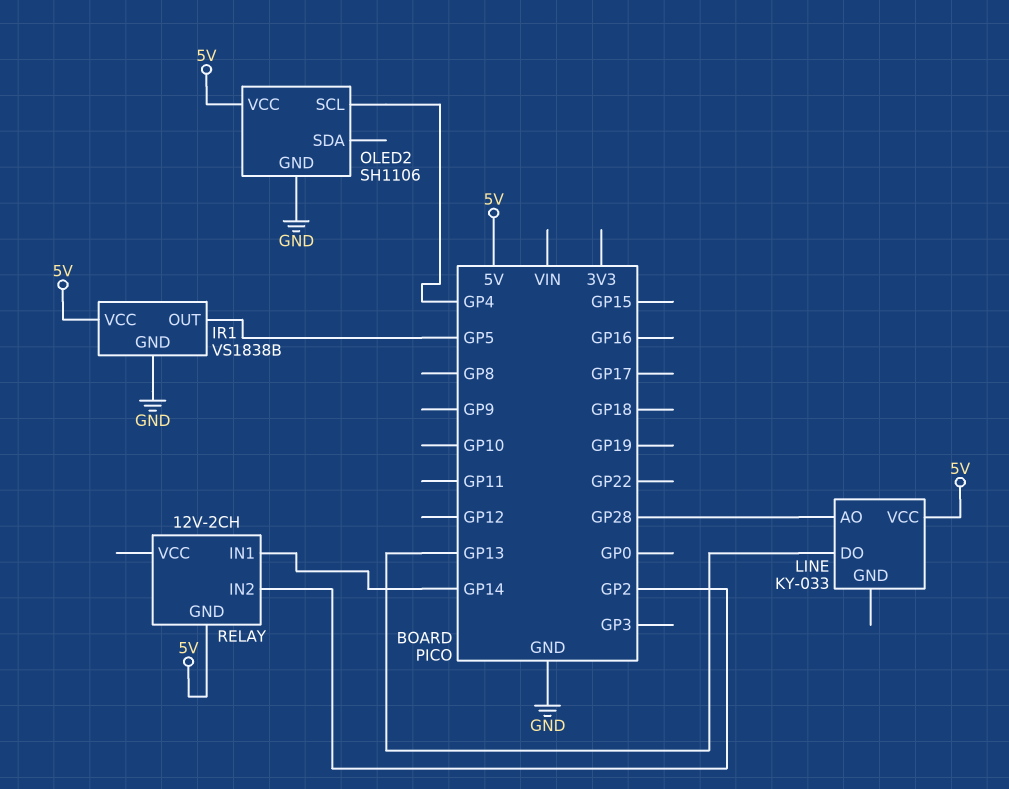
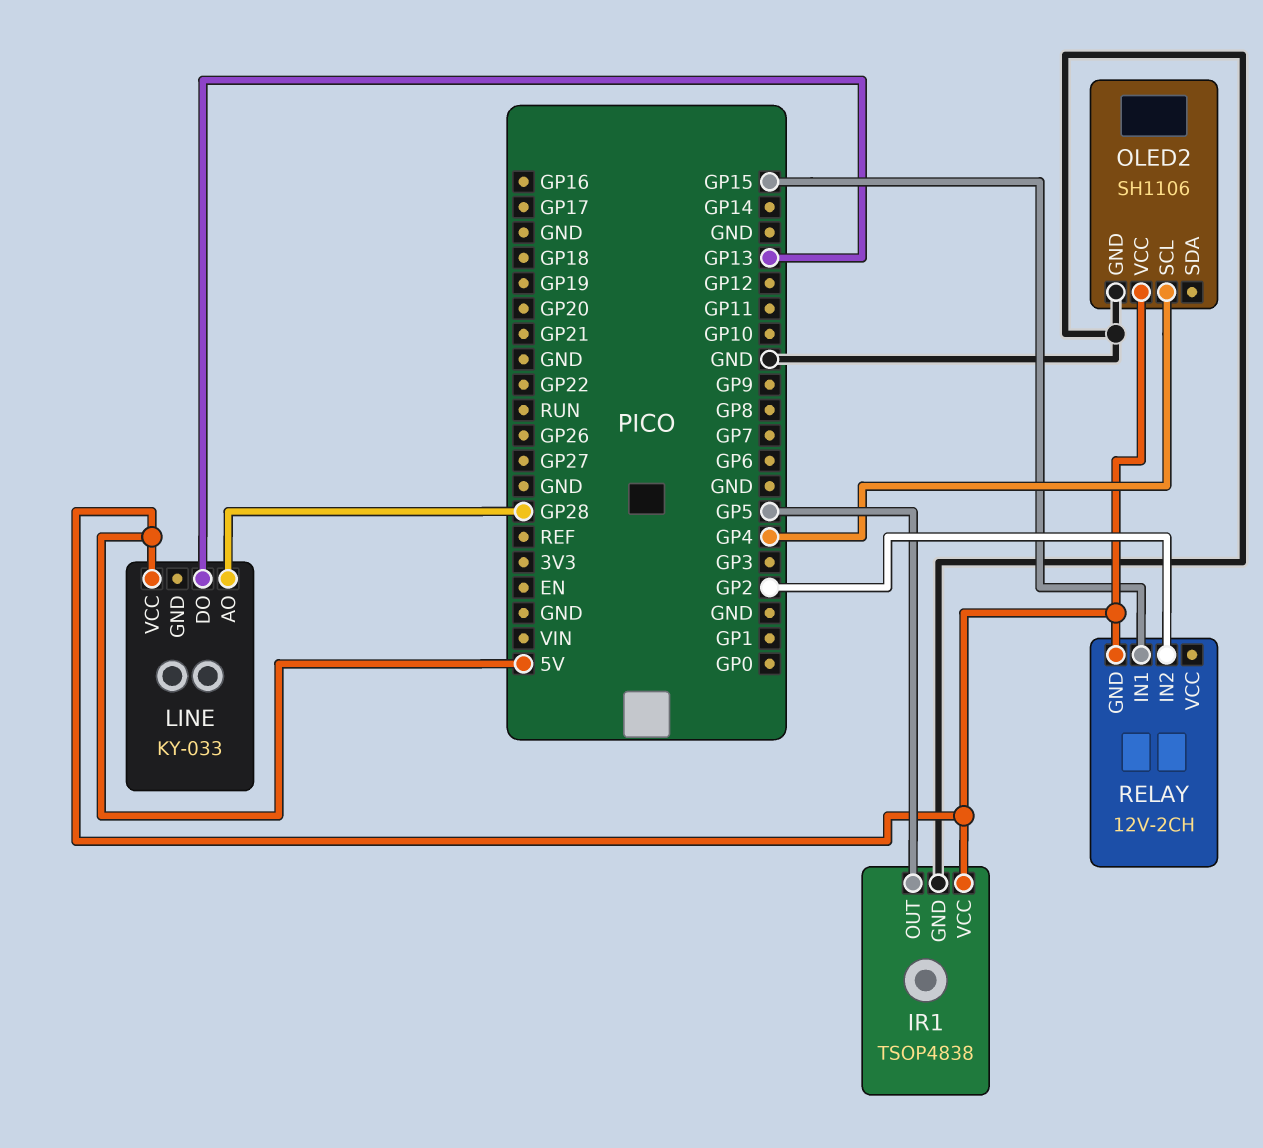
IR1: VS1838B -> TSOP4838
RELAY pin IN1: GP14 -> GP15

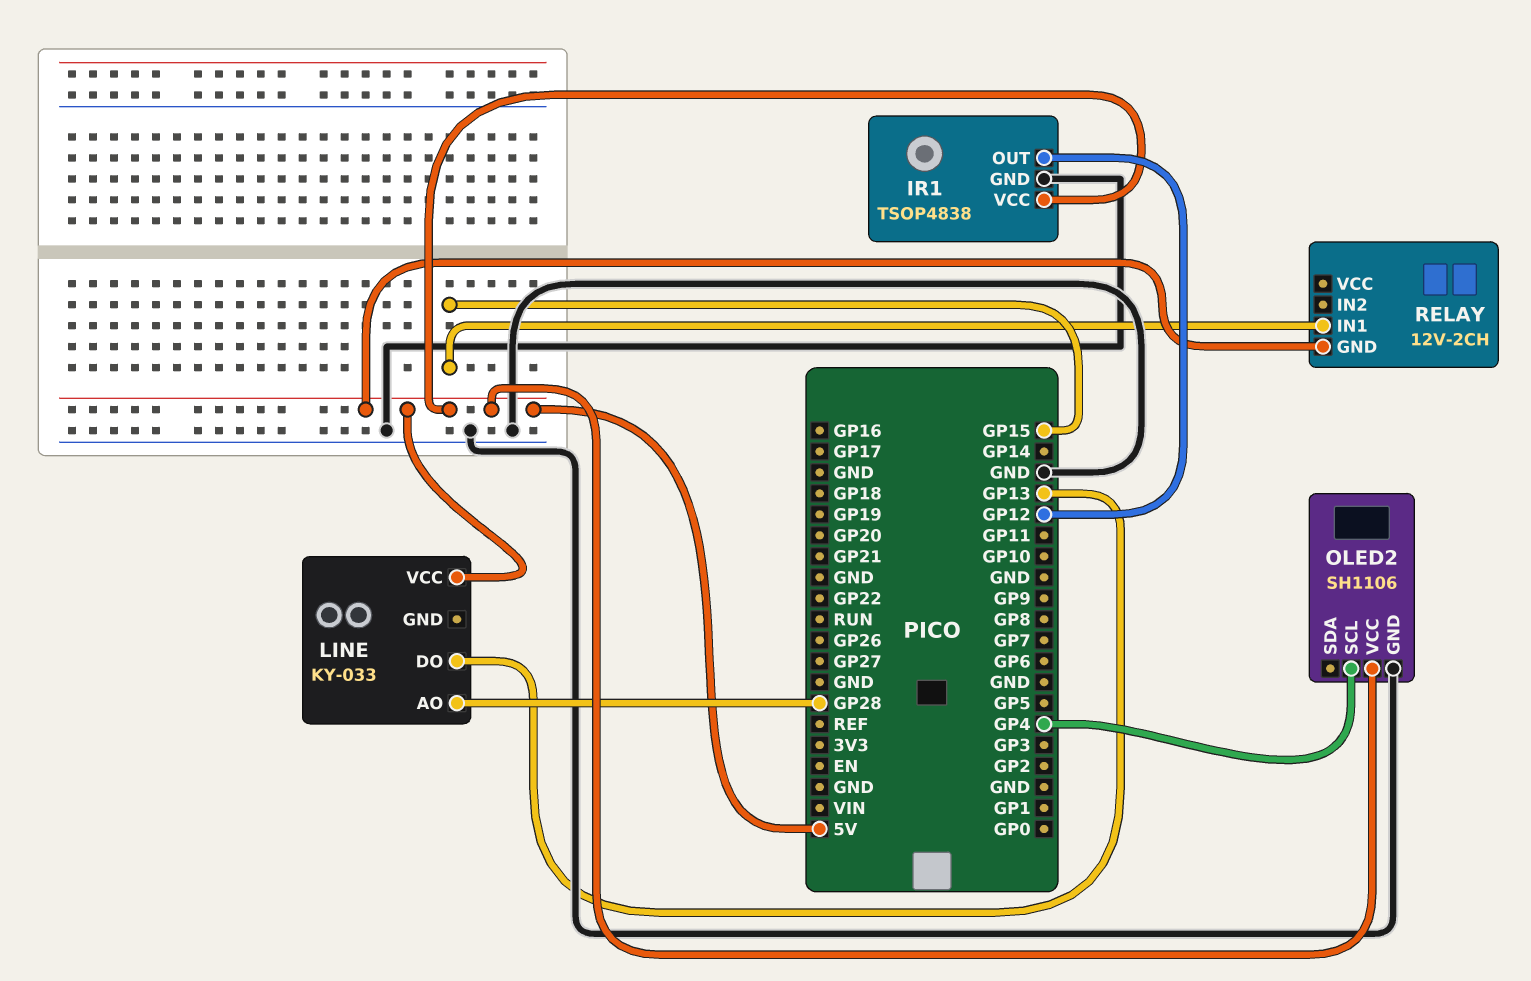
IR1 pin OUT: GP5 -> GP12
RELAY pin IN2: GP2 -> none

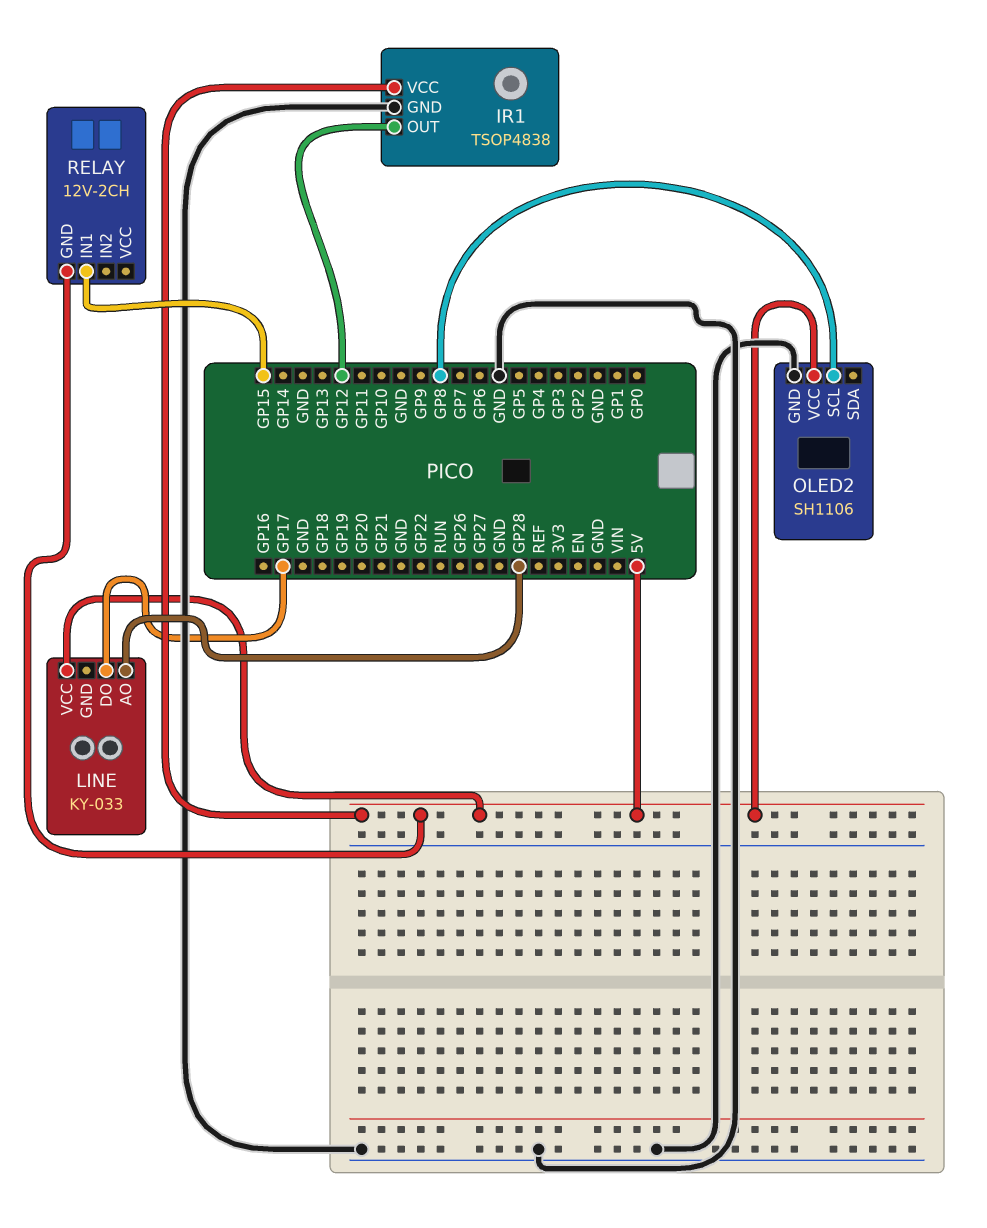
LINE pin DO: GP13 -> GP17
OLED2 pin SCL: GP4 -> GP8

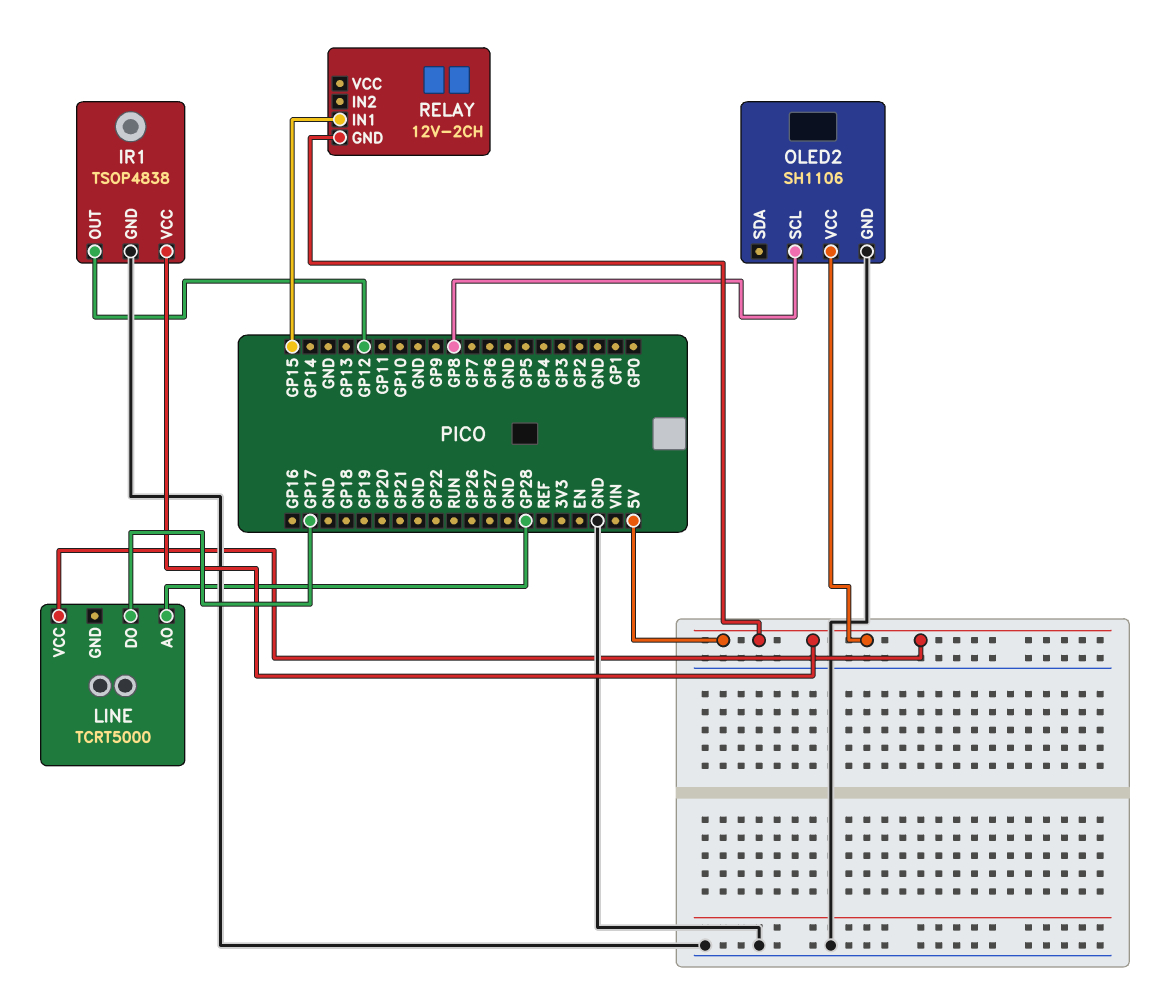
LINE: KY-033 -> TCRT5000

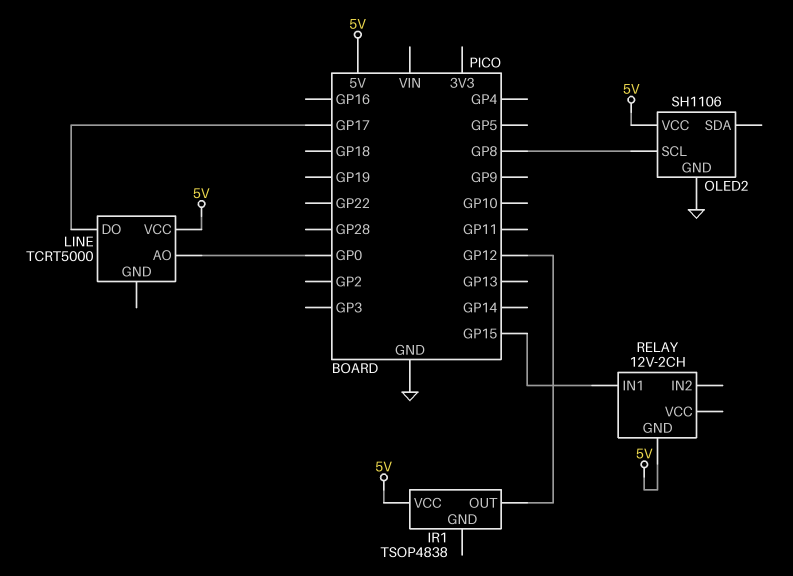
IR1 pin GND: GND -> none
LINE pin AO: GP28 -> GP0

